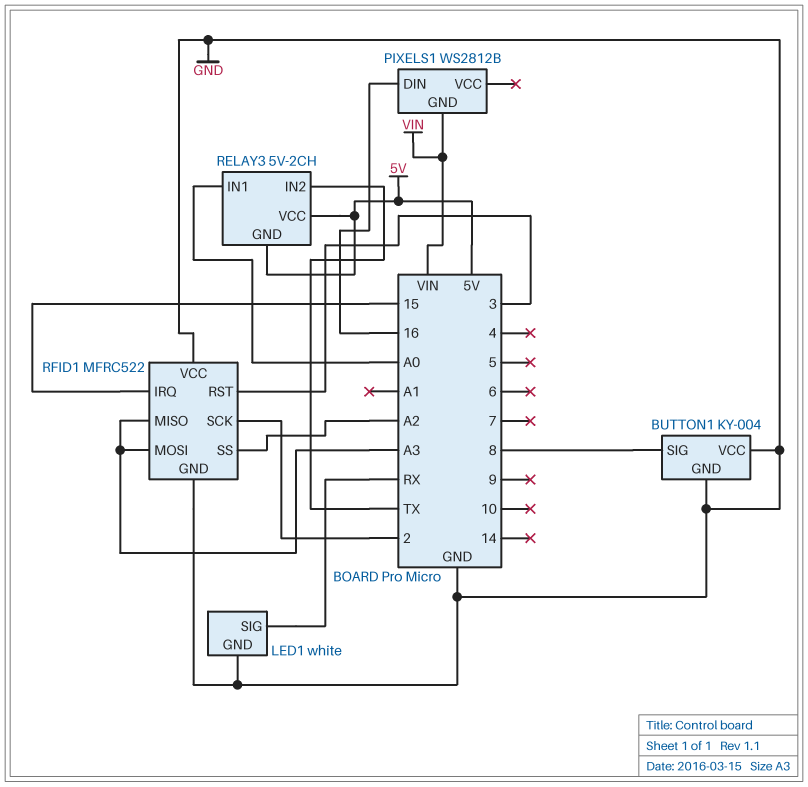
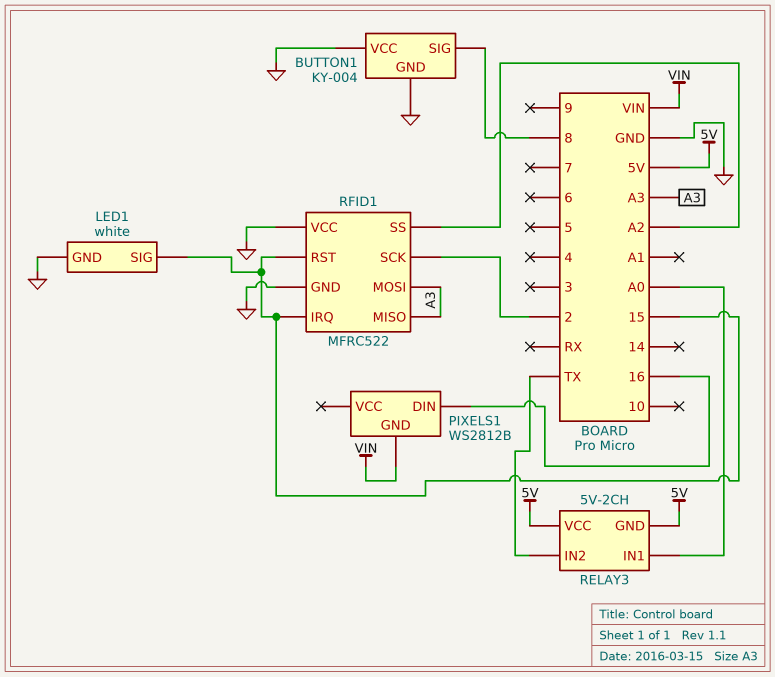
LED1 pin SIG: RX -> 15
RFID1 pin RST: 3 -> 15

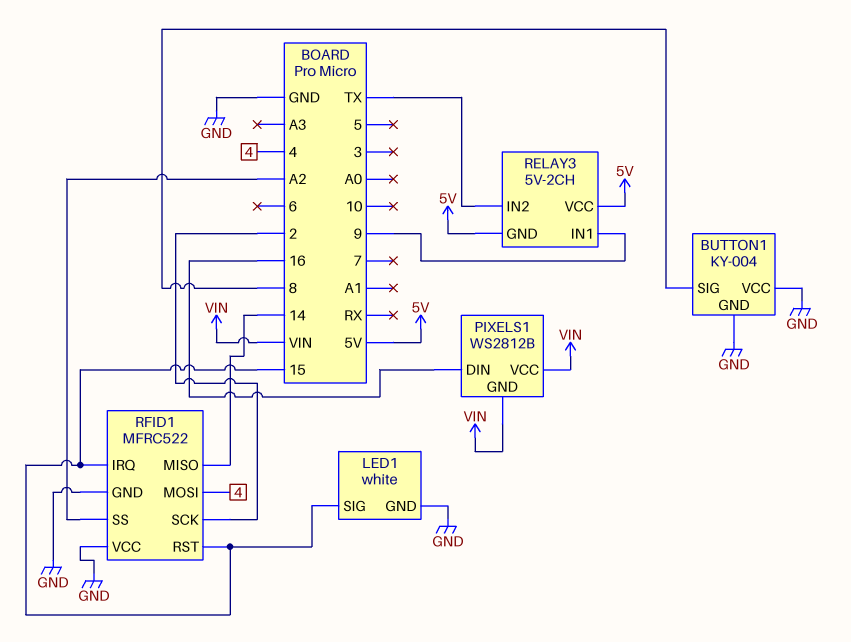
PIXELS1 pin VCC: none -> VIN
RELAY3 pin IN1: A0 -> 9
RFID1 pin MISO: A3 -> 14
RFID1 pin MOSI: A3 -> 4

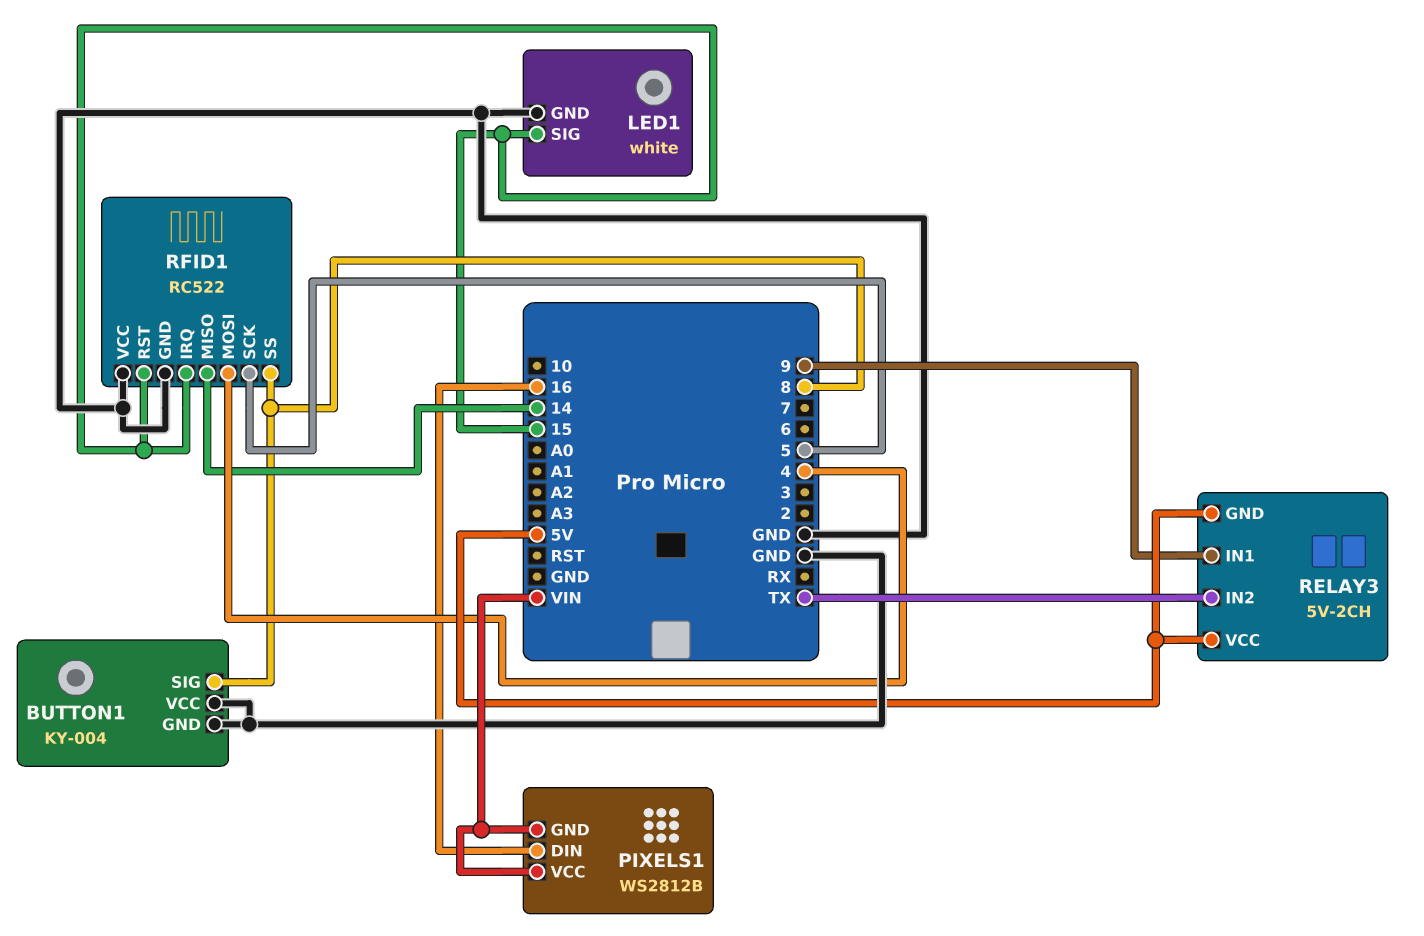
RFID1: MFRC522 -> RC522
RFID1 pin SCK: 2 -> 5
RFID1 pin SS: A2 -> 8

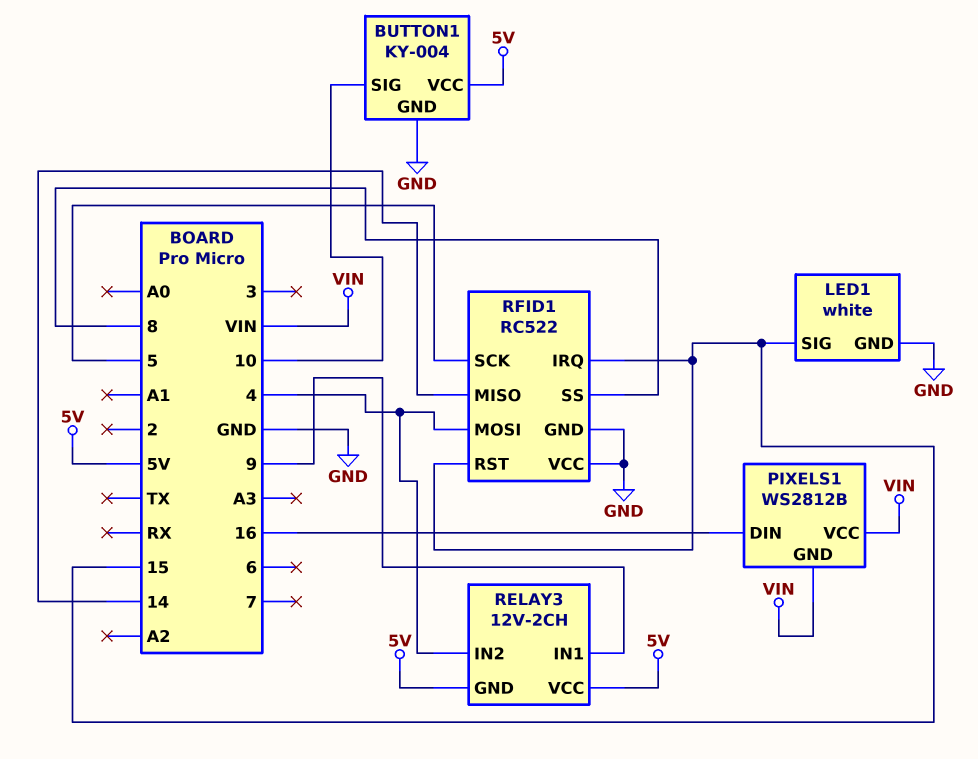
BUTTON1 pin SIG: 8 -> 10
BUTTON1 pin VCC: GND -> 5V
RELAY3: 5V-2CH -> 12V-2CH
RELAY3 pin IN2: TX -> 4

